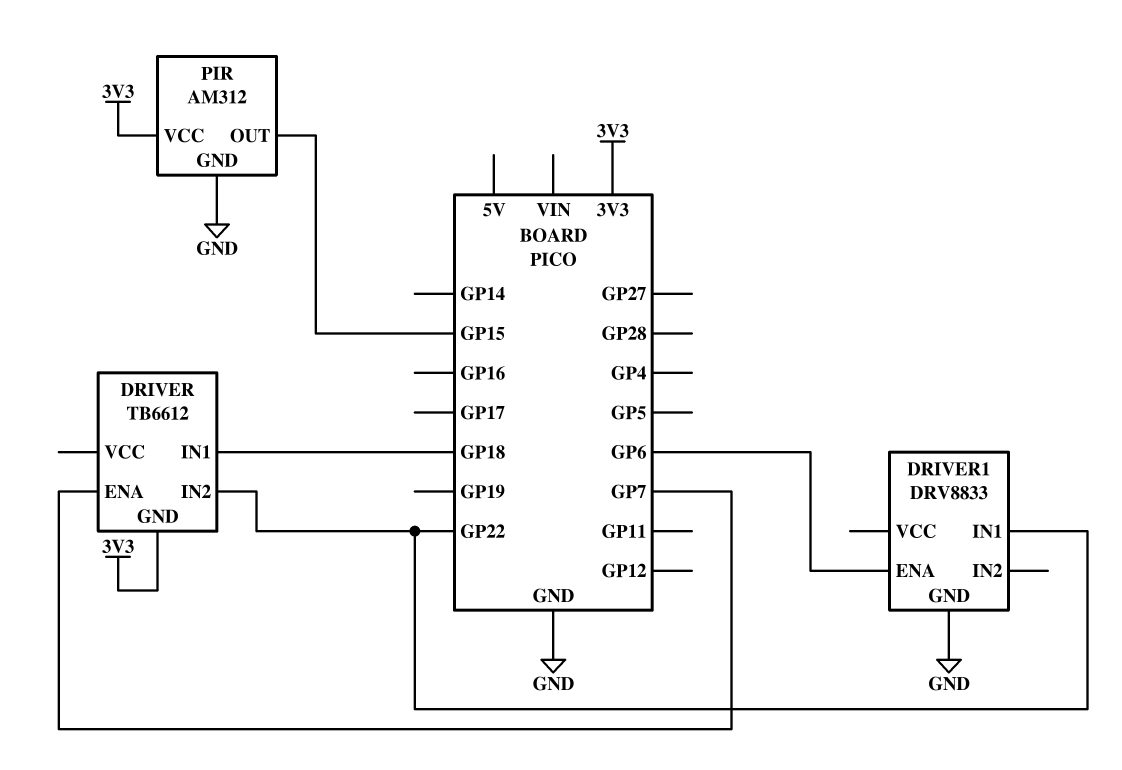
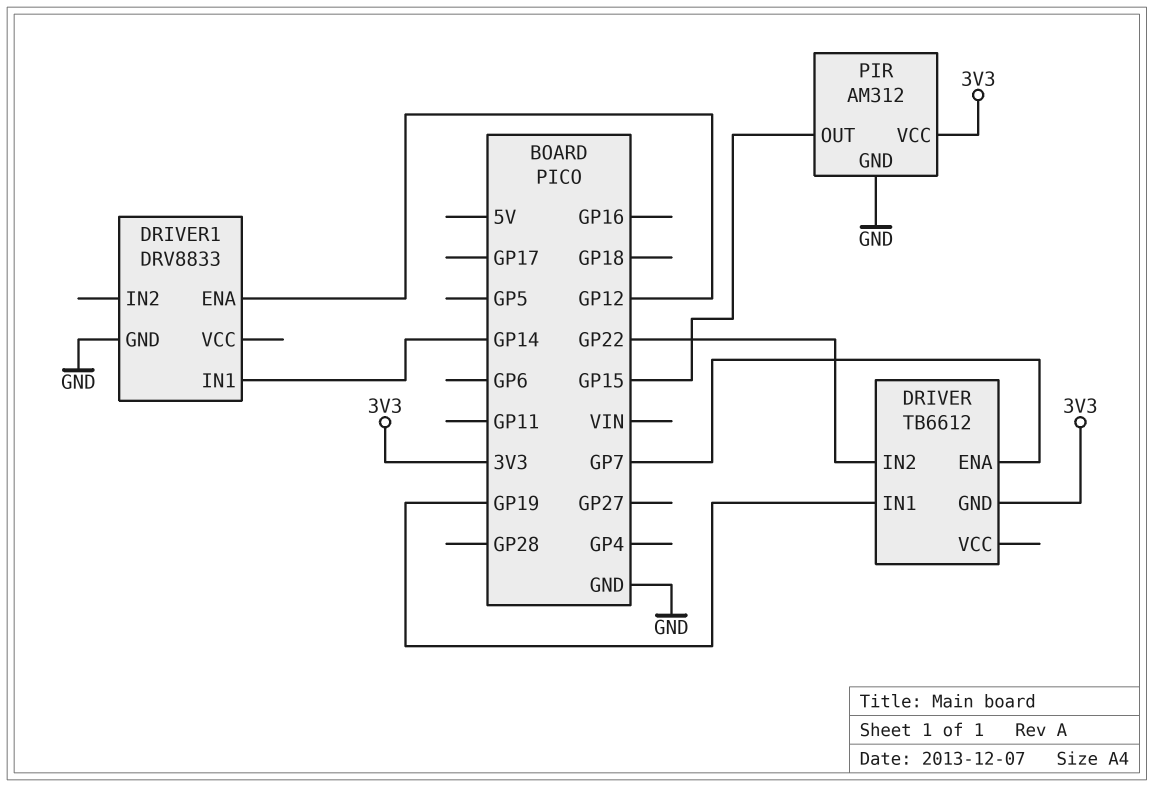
DRIVER pin IN1: GP18 -> GP19
DRIVER1 pin ENA: GP6 -> GP12
DRIVER1 pin IN1: GP22 -> GP14

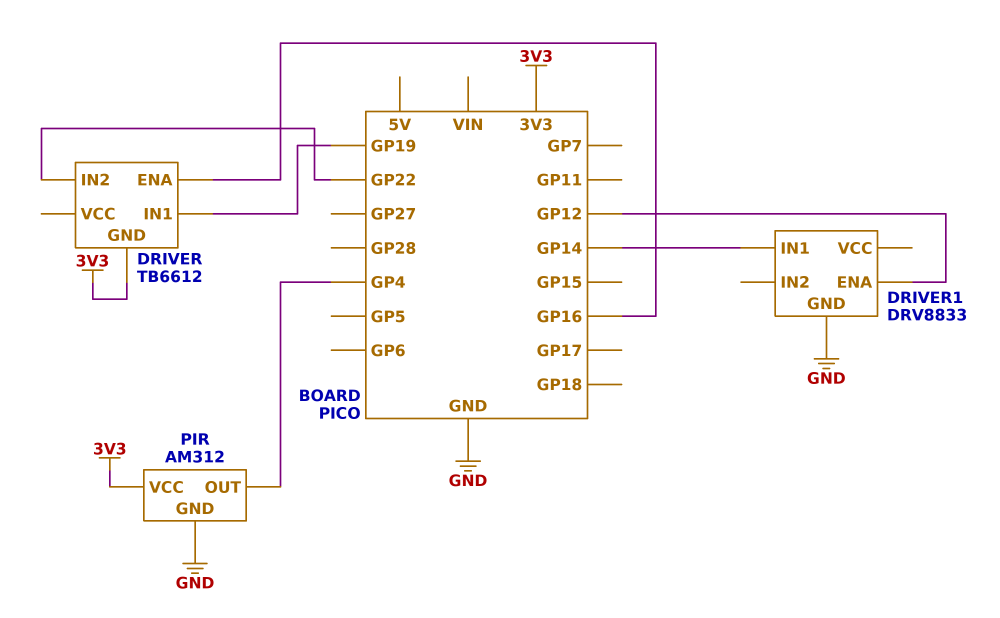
DRIVER pin ENA: GP7 -> GP16
PIR pin OUT: GP15 -> GP4

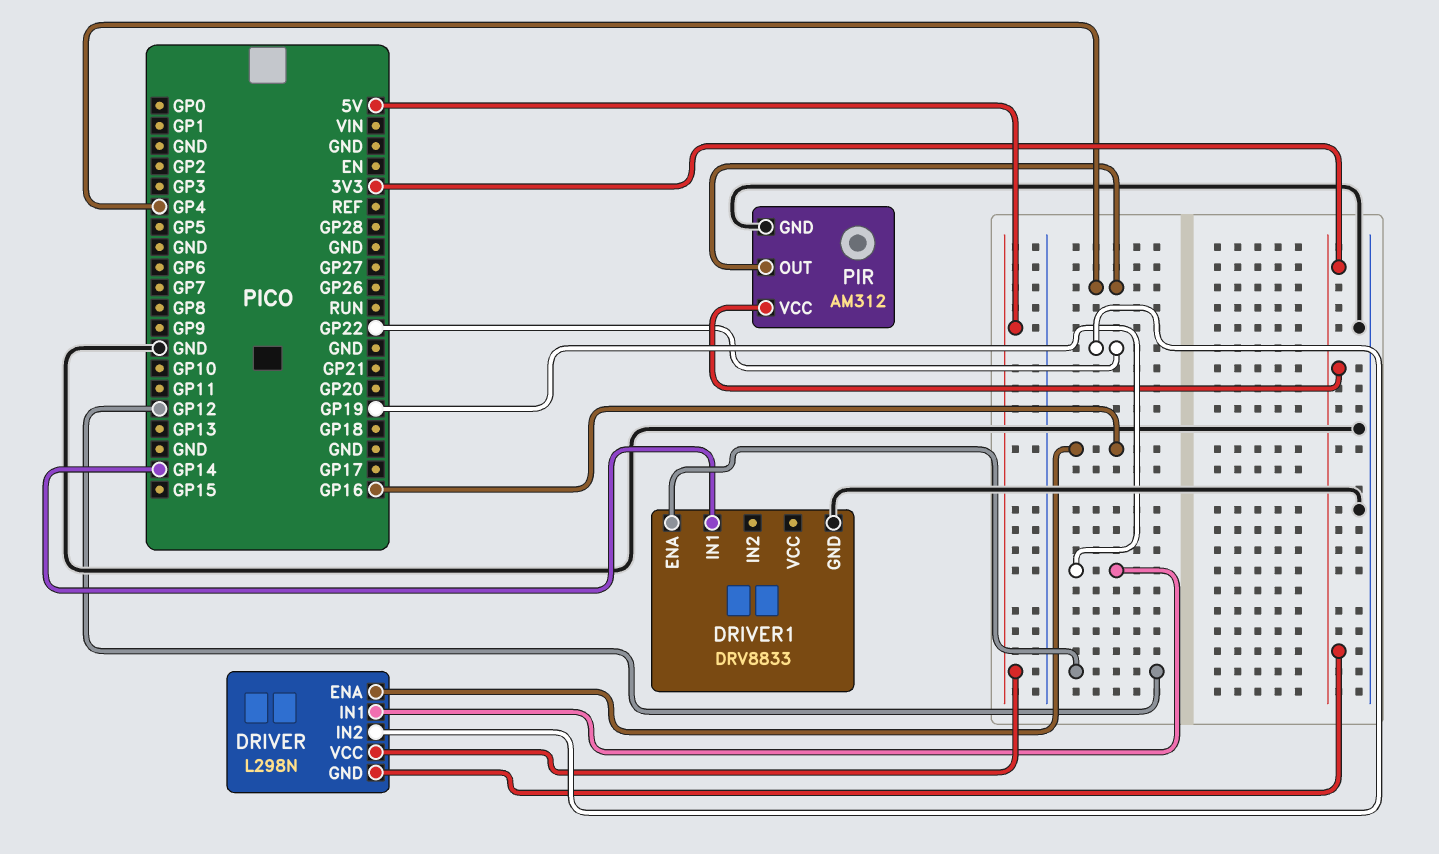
DRIVER: TB6612 -> L298N
DRIVER pin VCC: none -> 5V

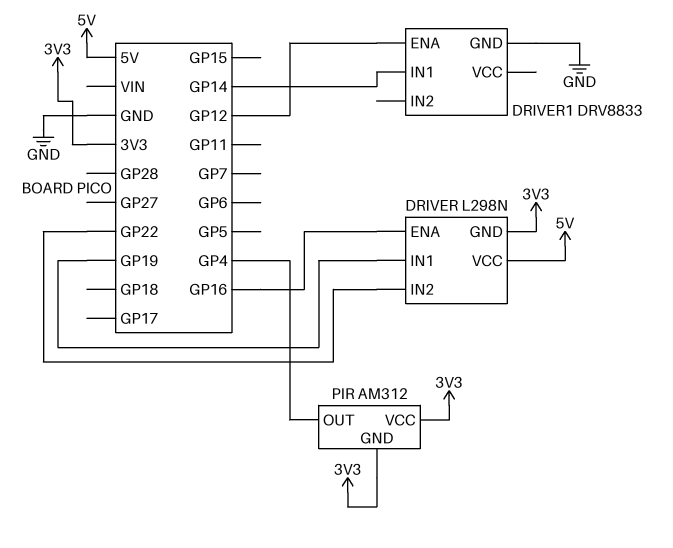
PIR pin GND: GND -> 3V3

